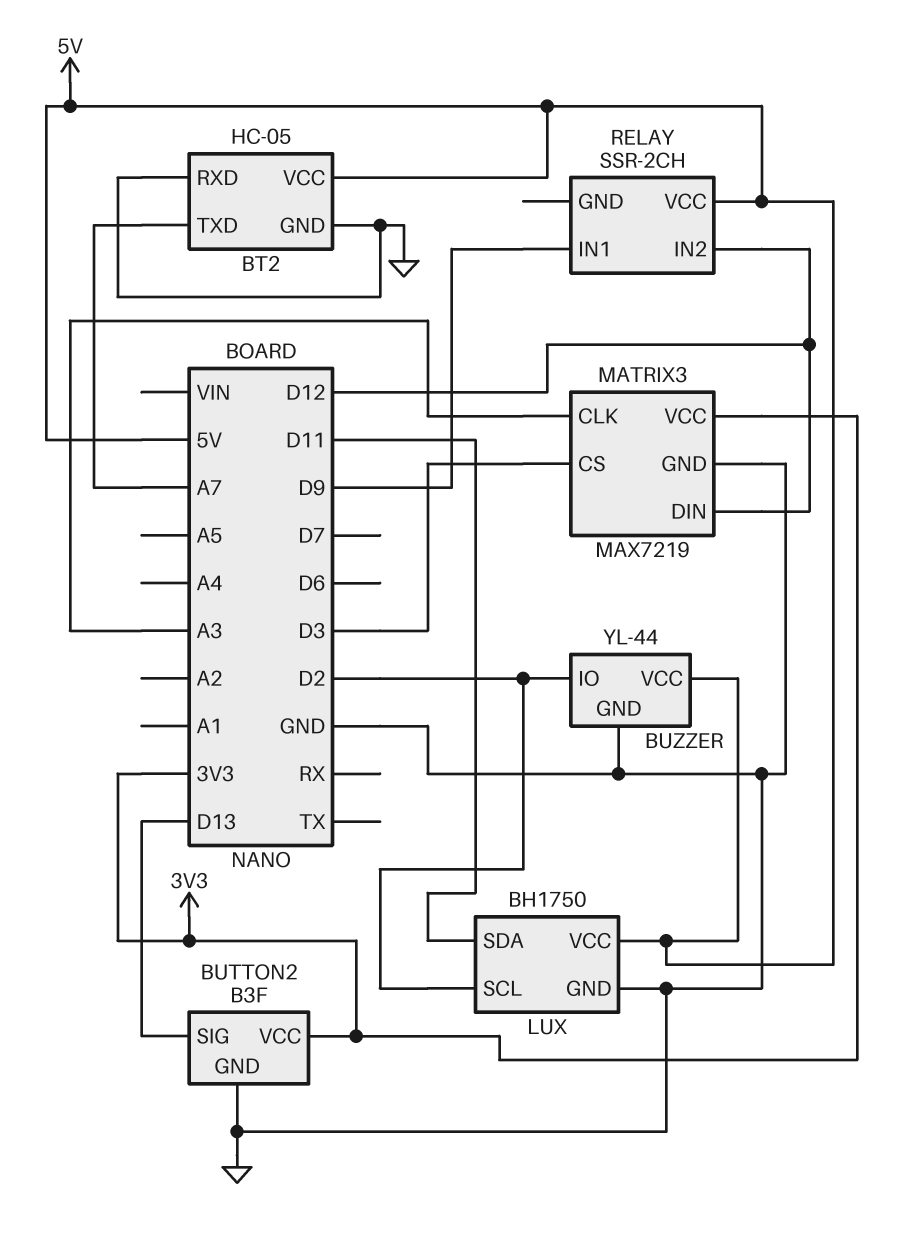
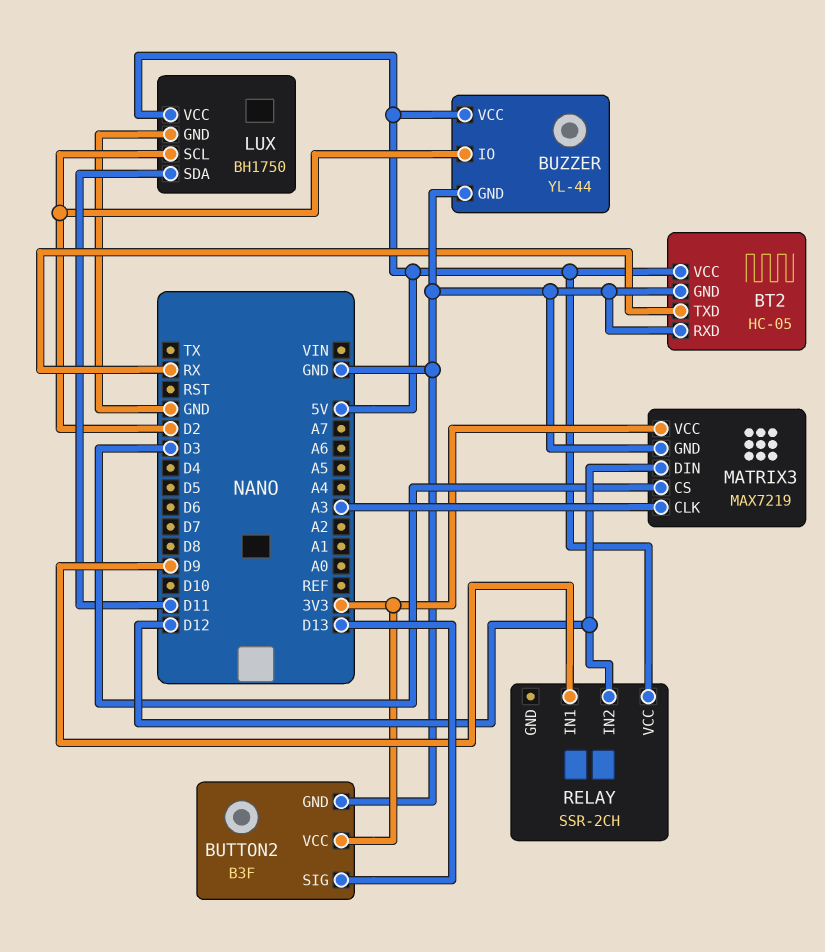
BT2 pin TXD: A7 -> RX

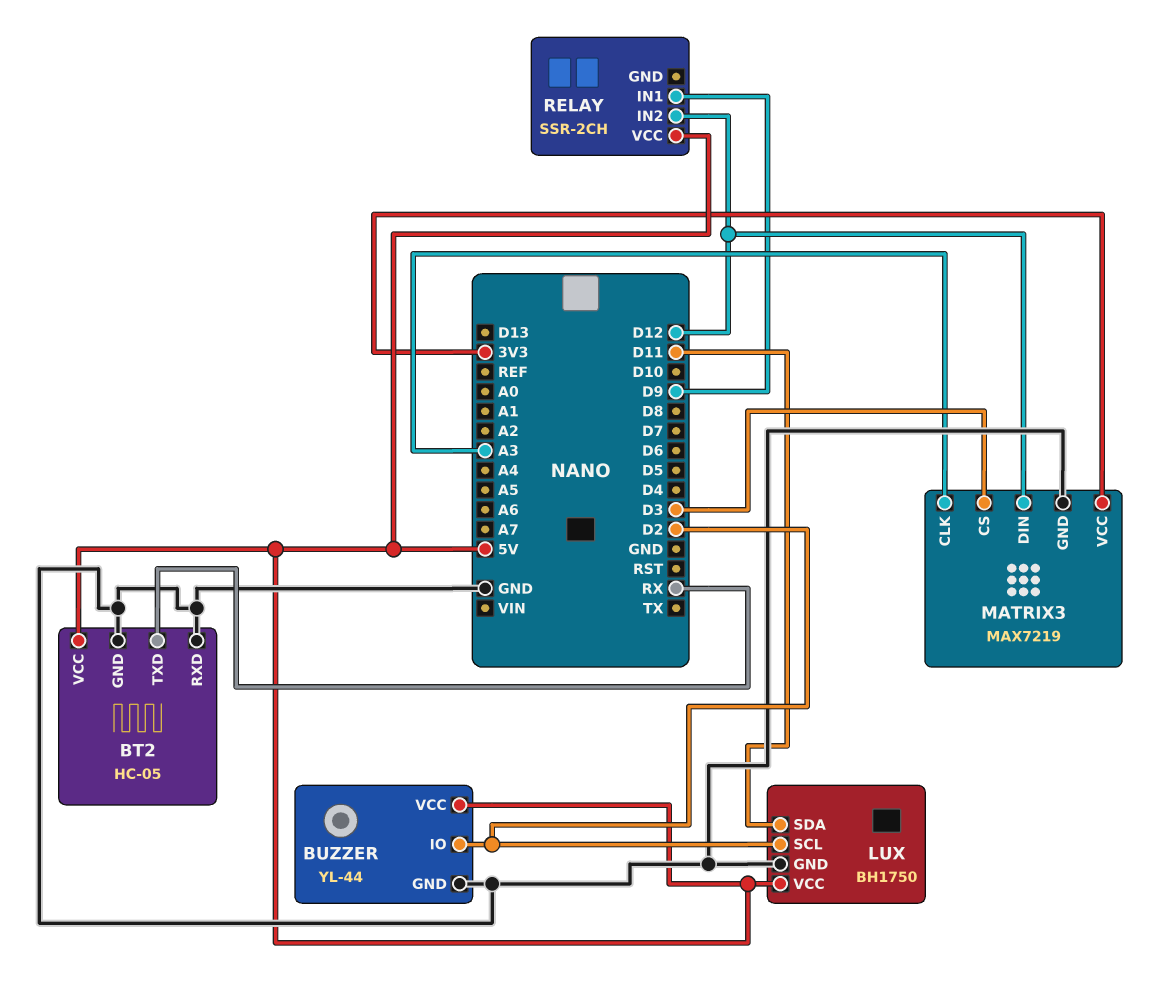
BUTTON2: B3F -> none
BUTTON2 pin GND: GND -> none
BUTTON2 pin SIG: D13 -> none
BUTTON2 pin VCC: 3V3 -> none

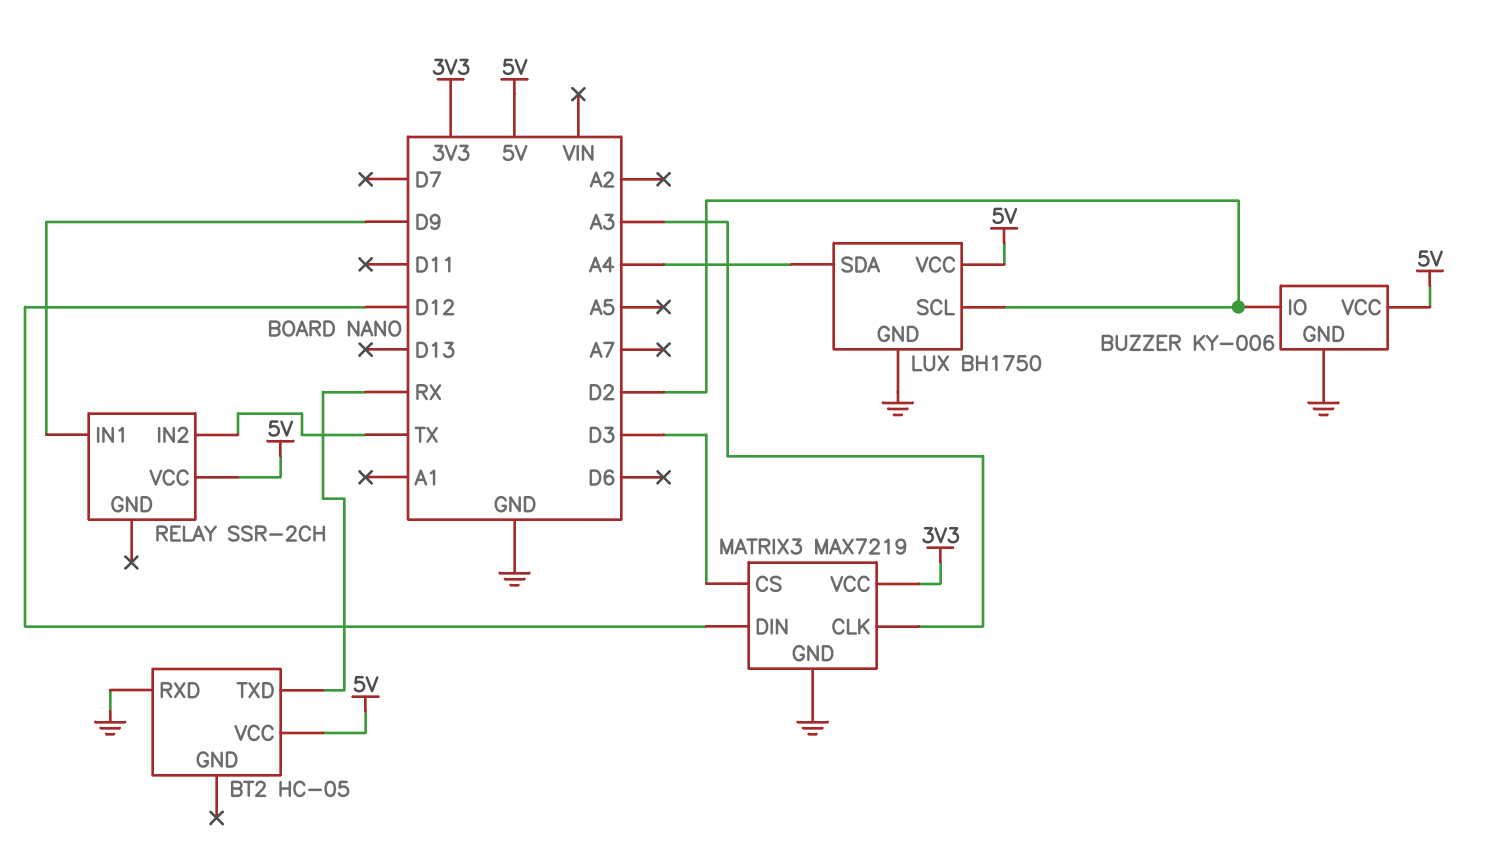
BT2 pin GND: GND -> none
BUZZER: YL-44 -> KY-006
LUX pin SDA: D11 -> A4
RELAY pin IN2: D12 -> TX

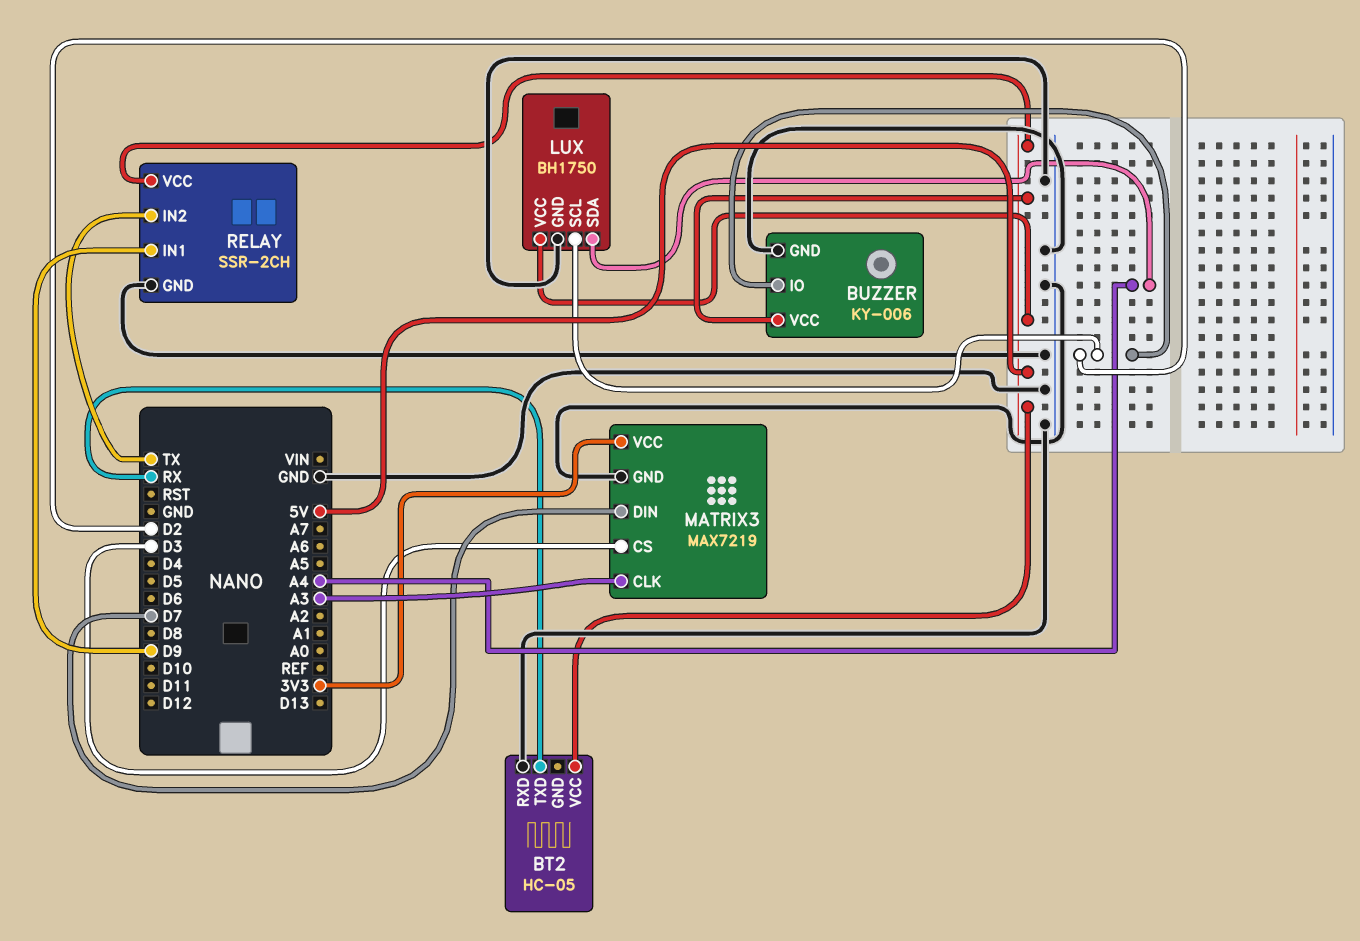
MATRIX3 pin DIN: D12 -> D7
RELAY pin GND: none -> GND

